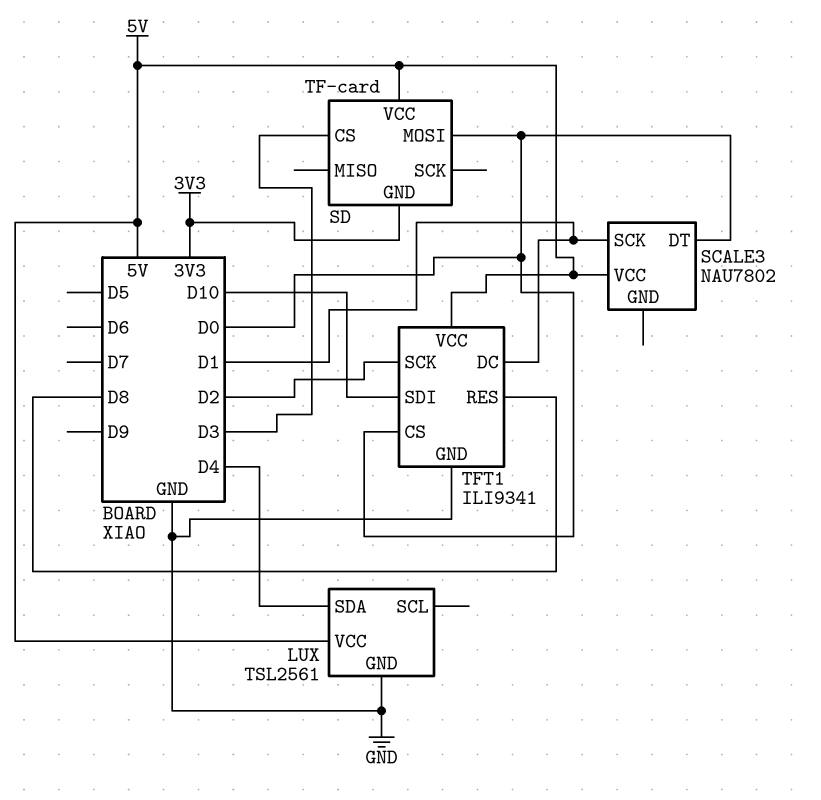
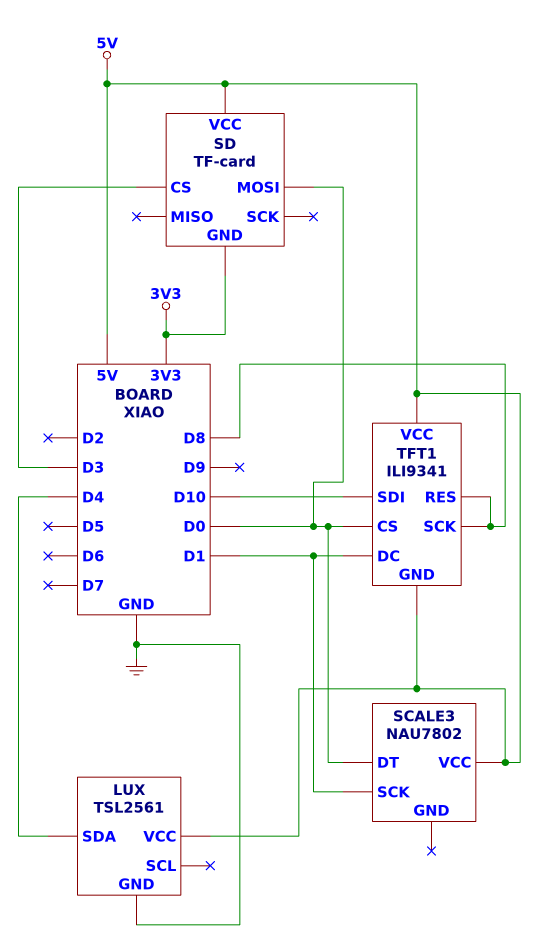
TFT1 pin GND: GND -> 5V
TFT1 pin SCK: D2 -> D8

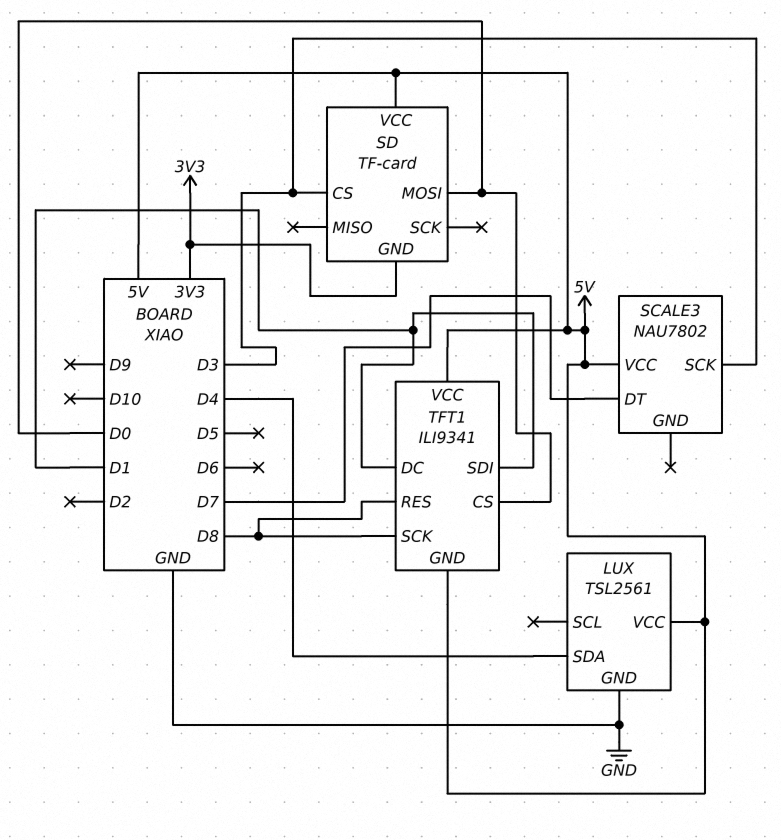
SCALE3 pin DT: D0 -> D7
SCALE3 pin SCK: D1 -> D3
TFT1 pin SDI: D10 -> D1

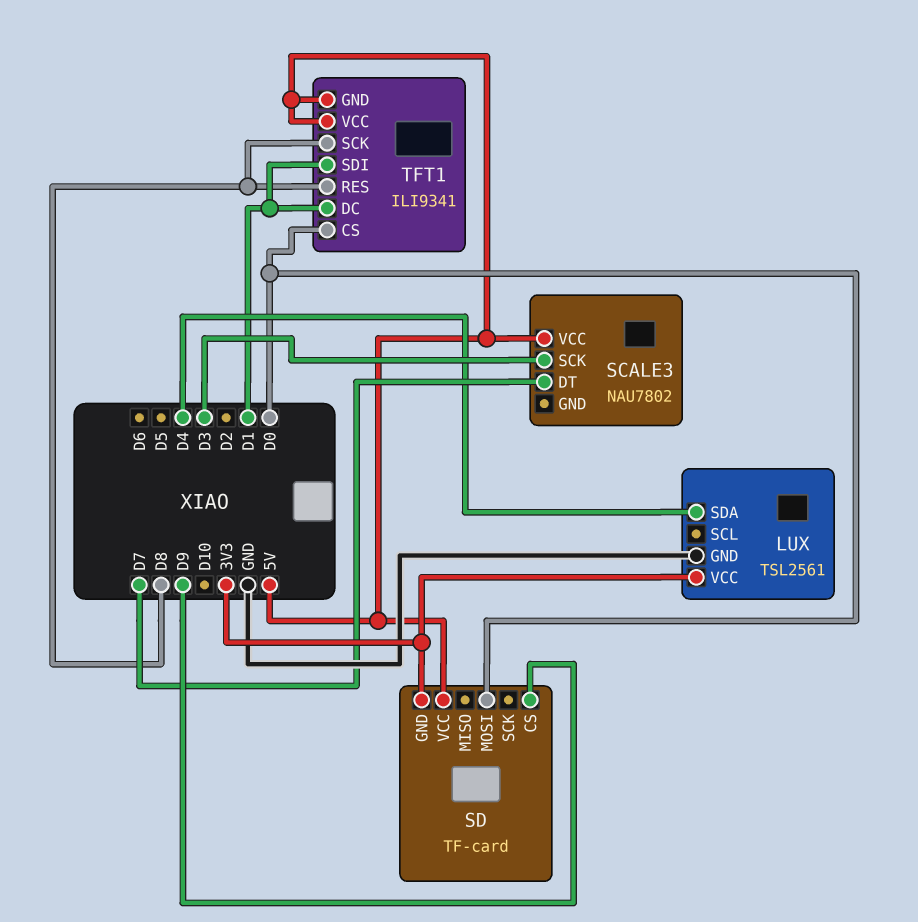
LUX pin VCC: 5V -> 3V3
SD pin CS: D3 -> D9

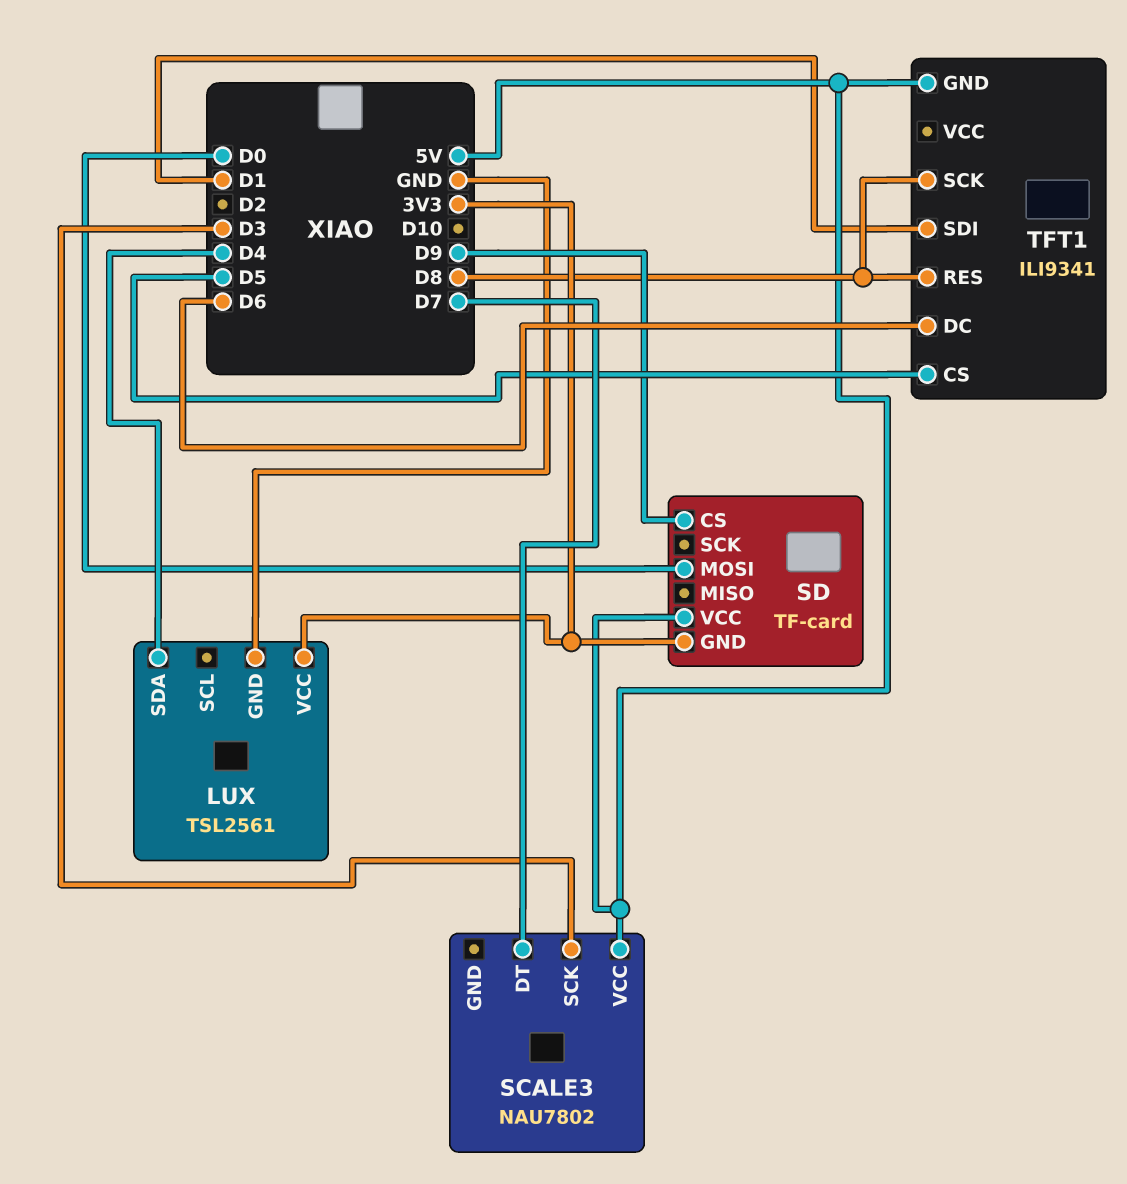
TFT1 pin CS: D0 -> D5
TFT1 pin DC: D1 -> D6
TFT1 pin VCC: 5V -> none

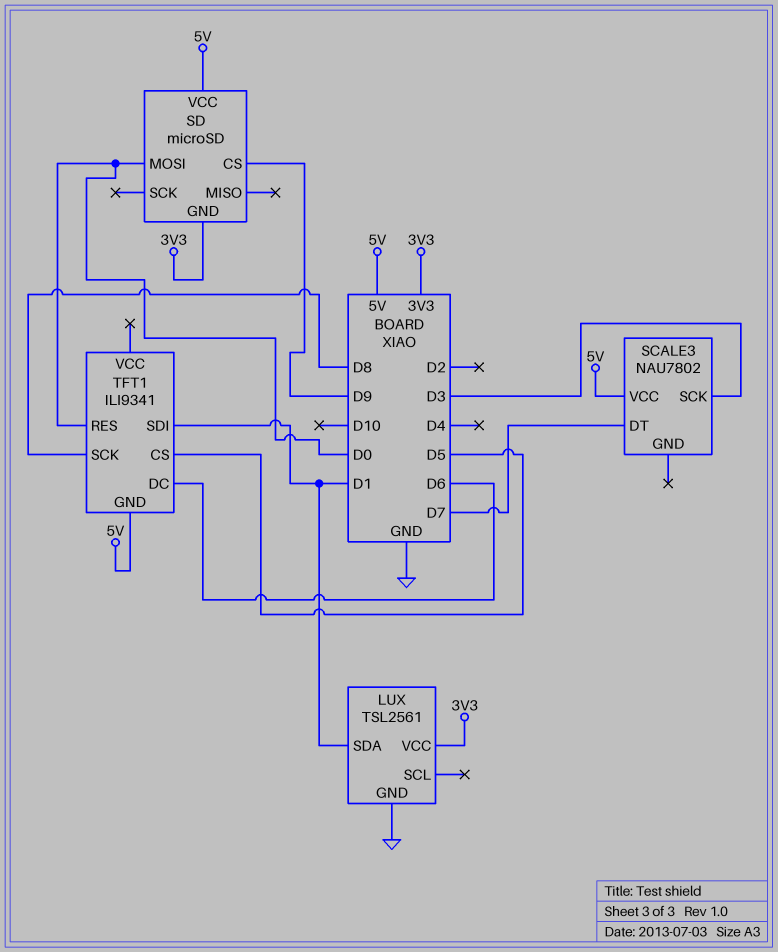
LUX pin SDA: D4 -> D1
SD: TF-card -> microSD
TFT1 pin RES: D8 -> D0

